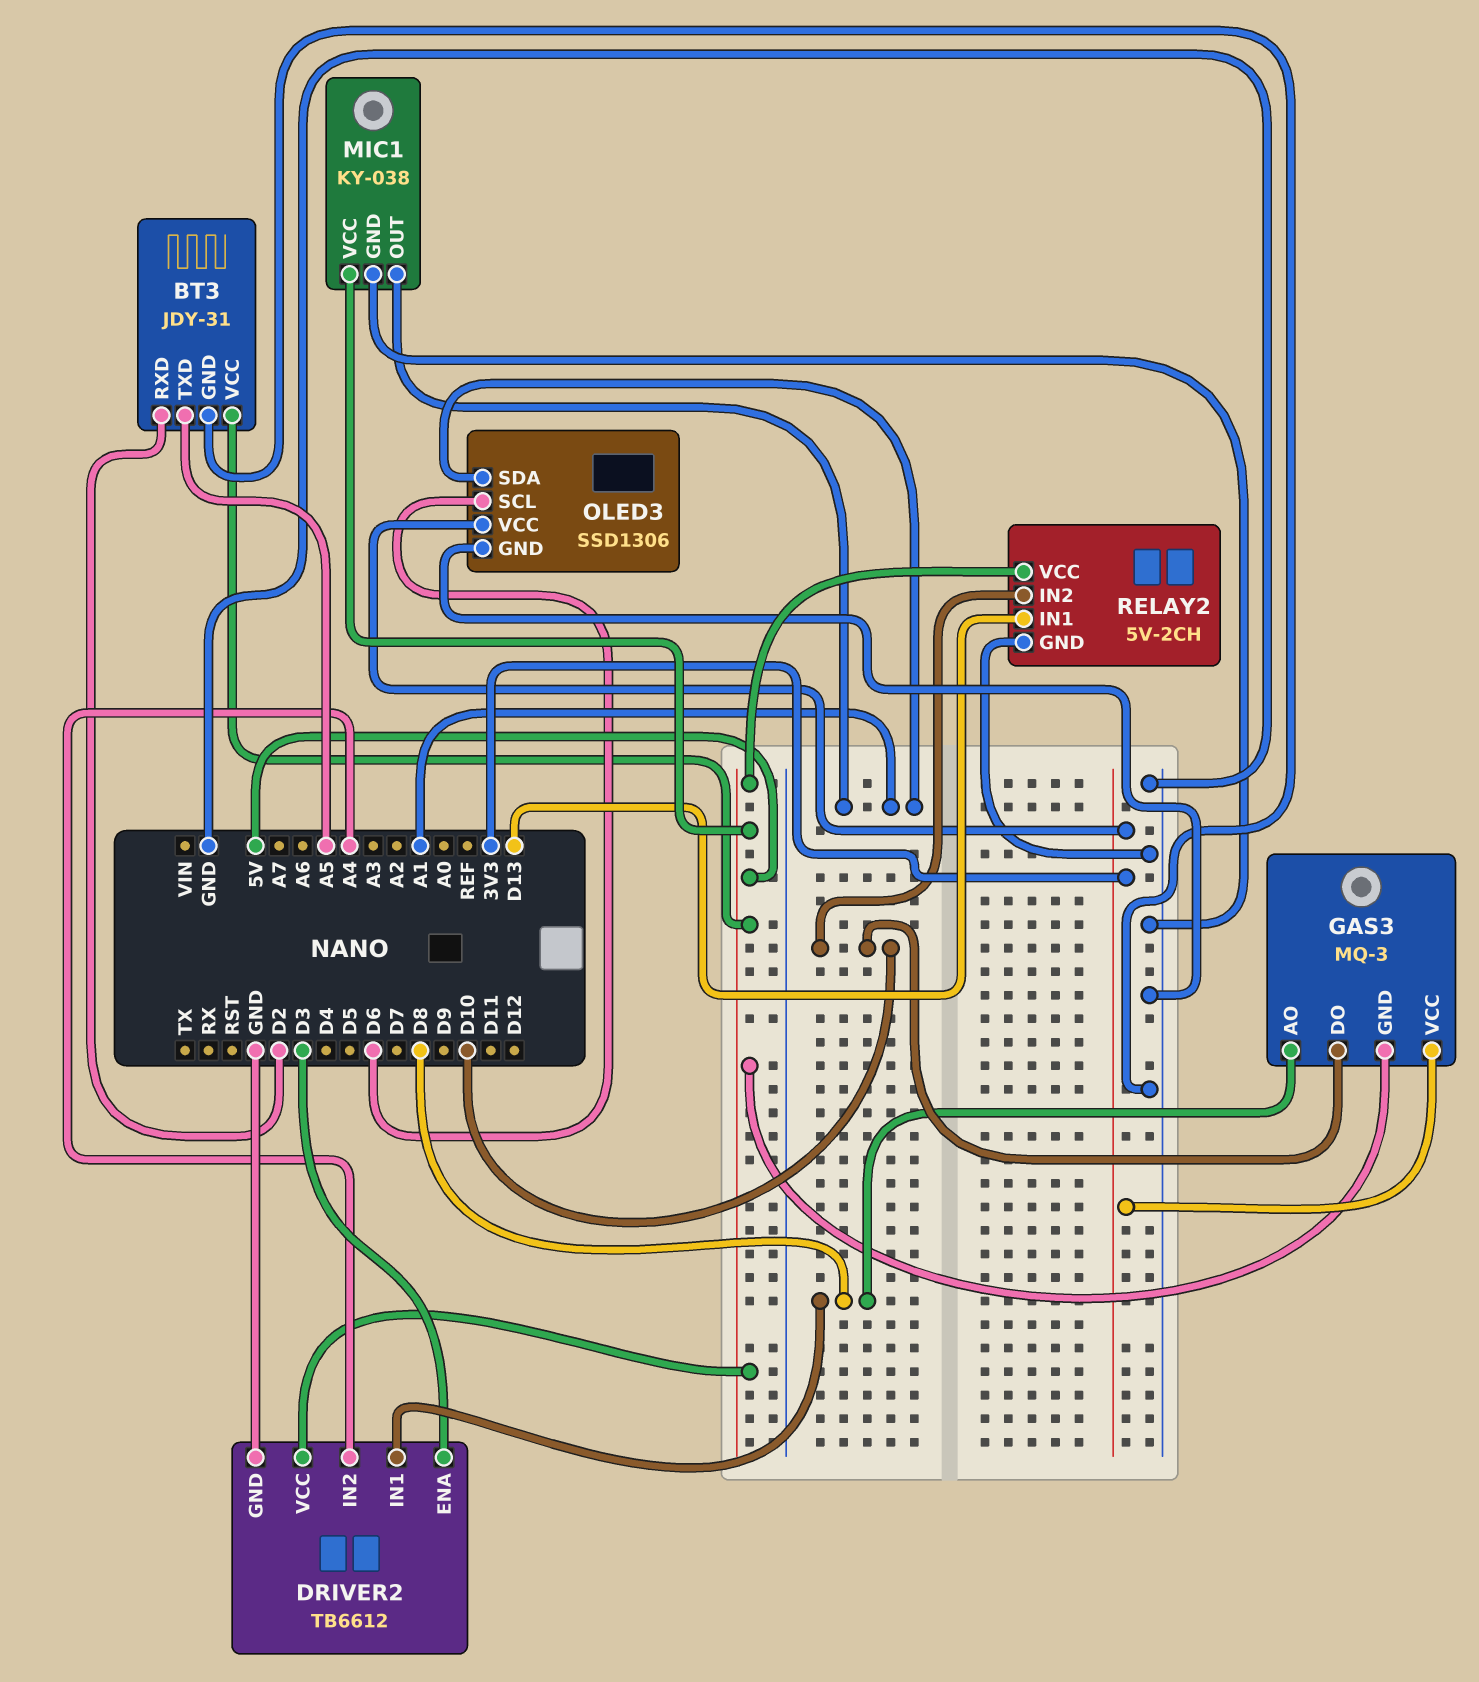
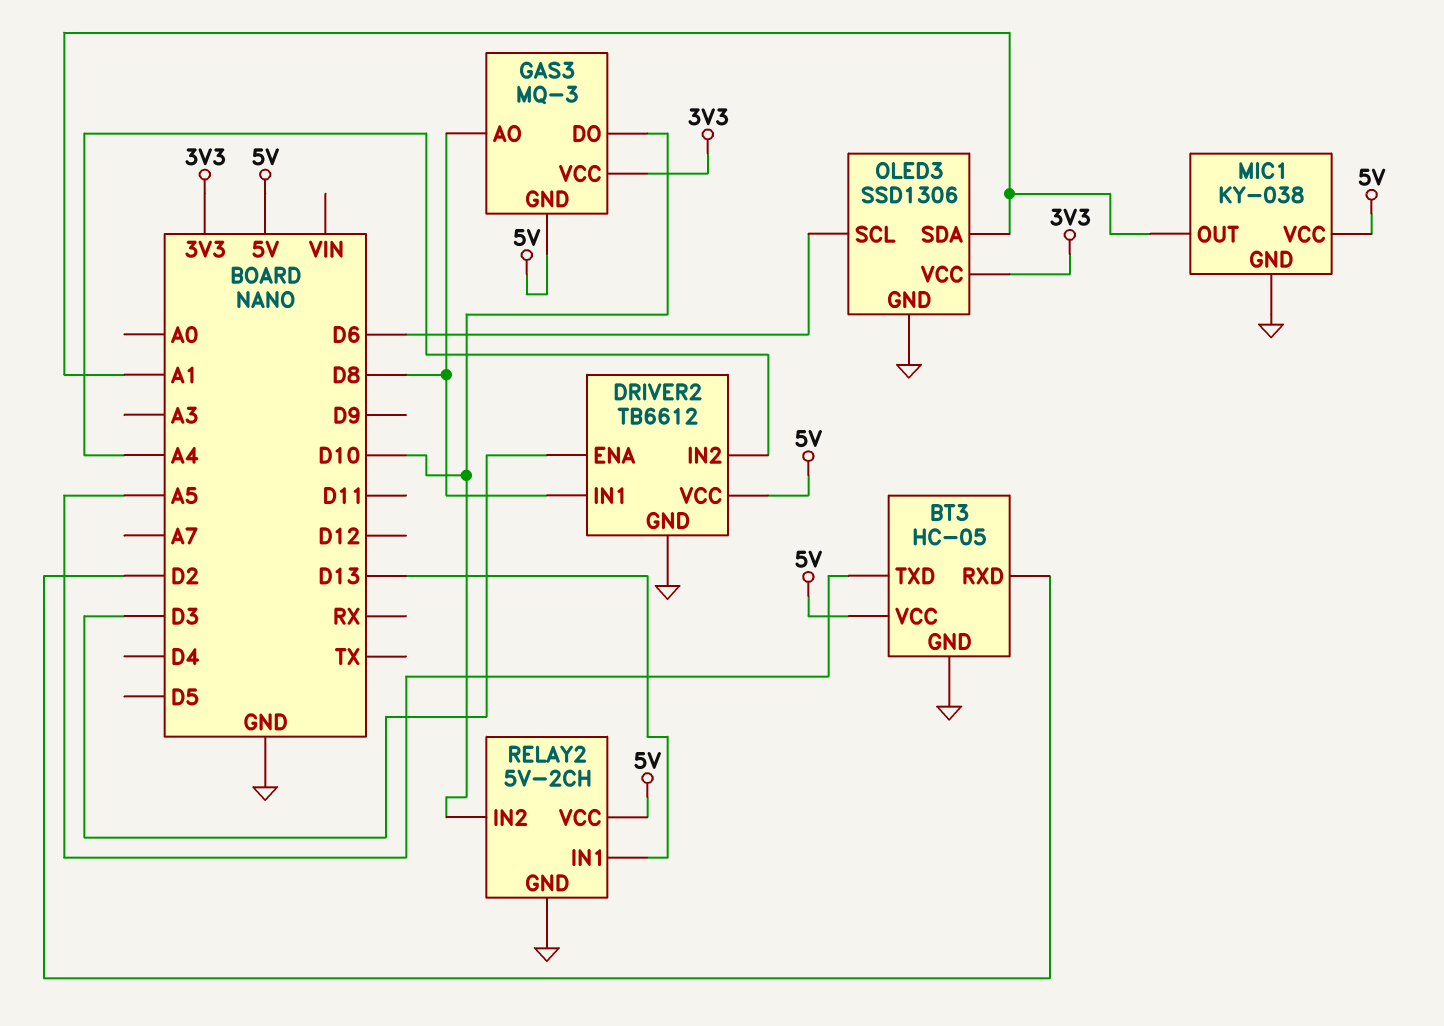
BT3: JDY-31 -> HC-05

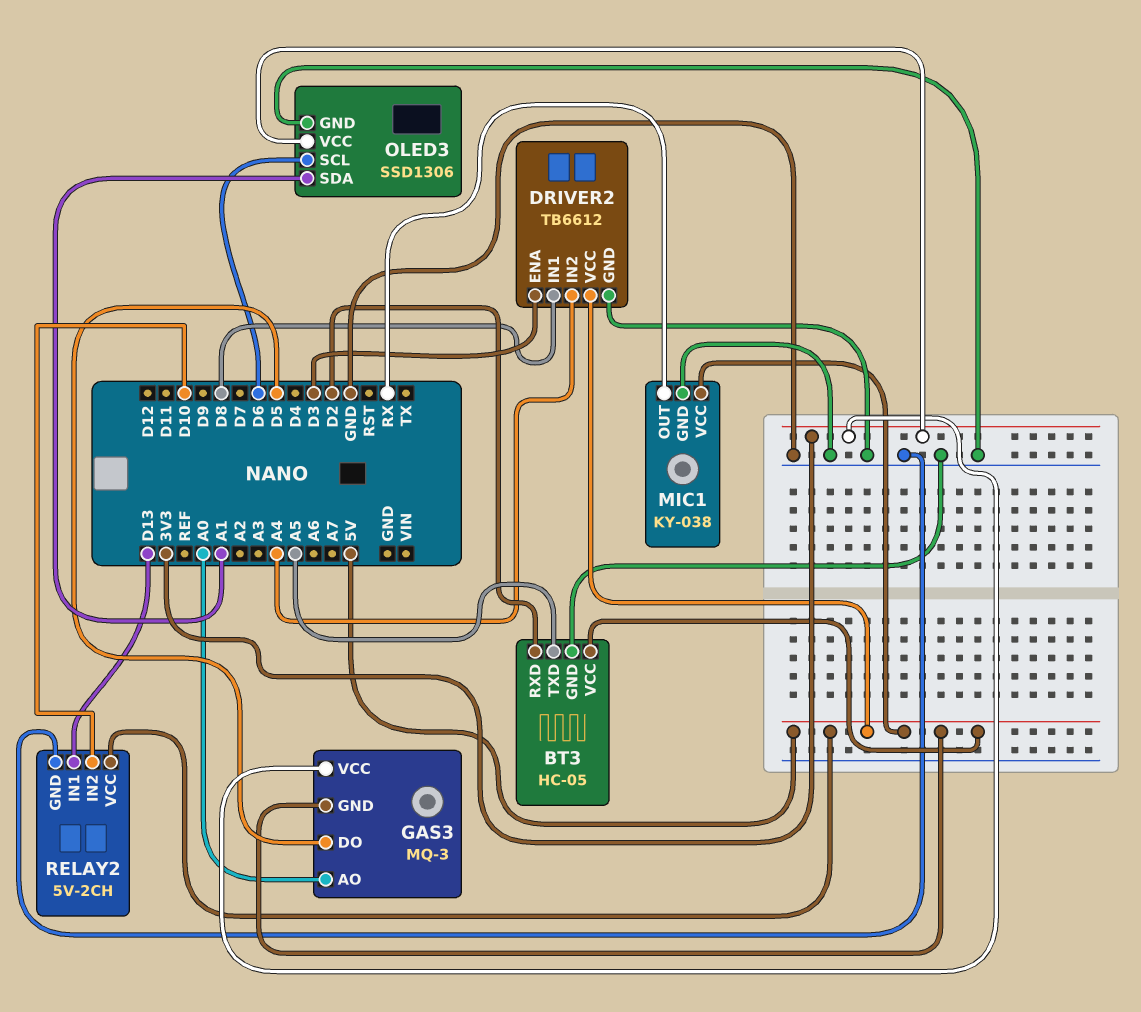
GAS3 pin AO: D8 -> A0
GAS3 pin DO: D10 -> D5
MIC1 pin OUT: A1 -> RX

